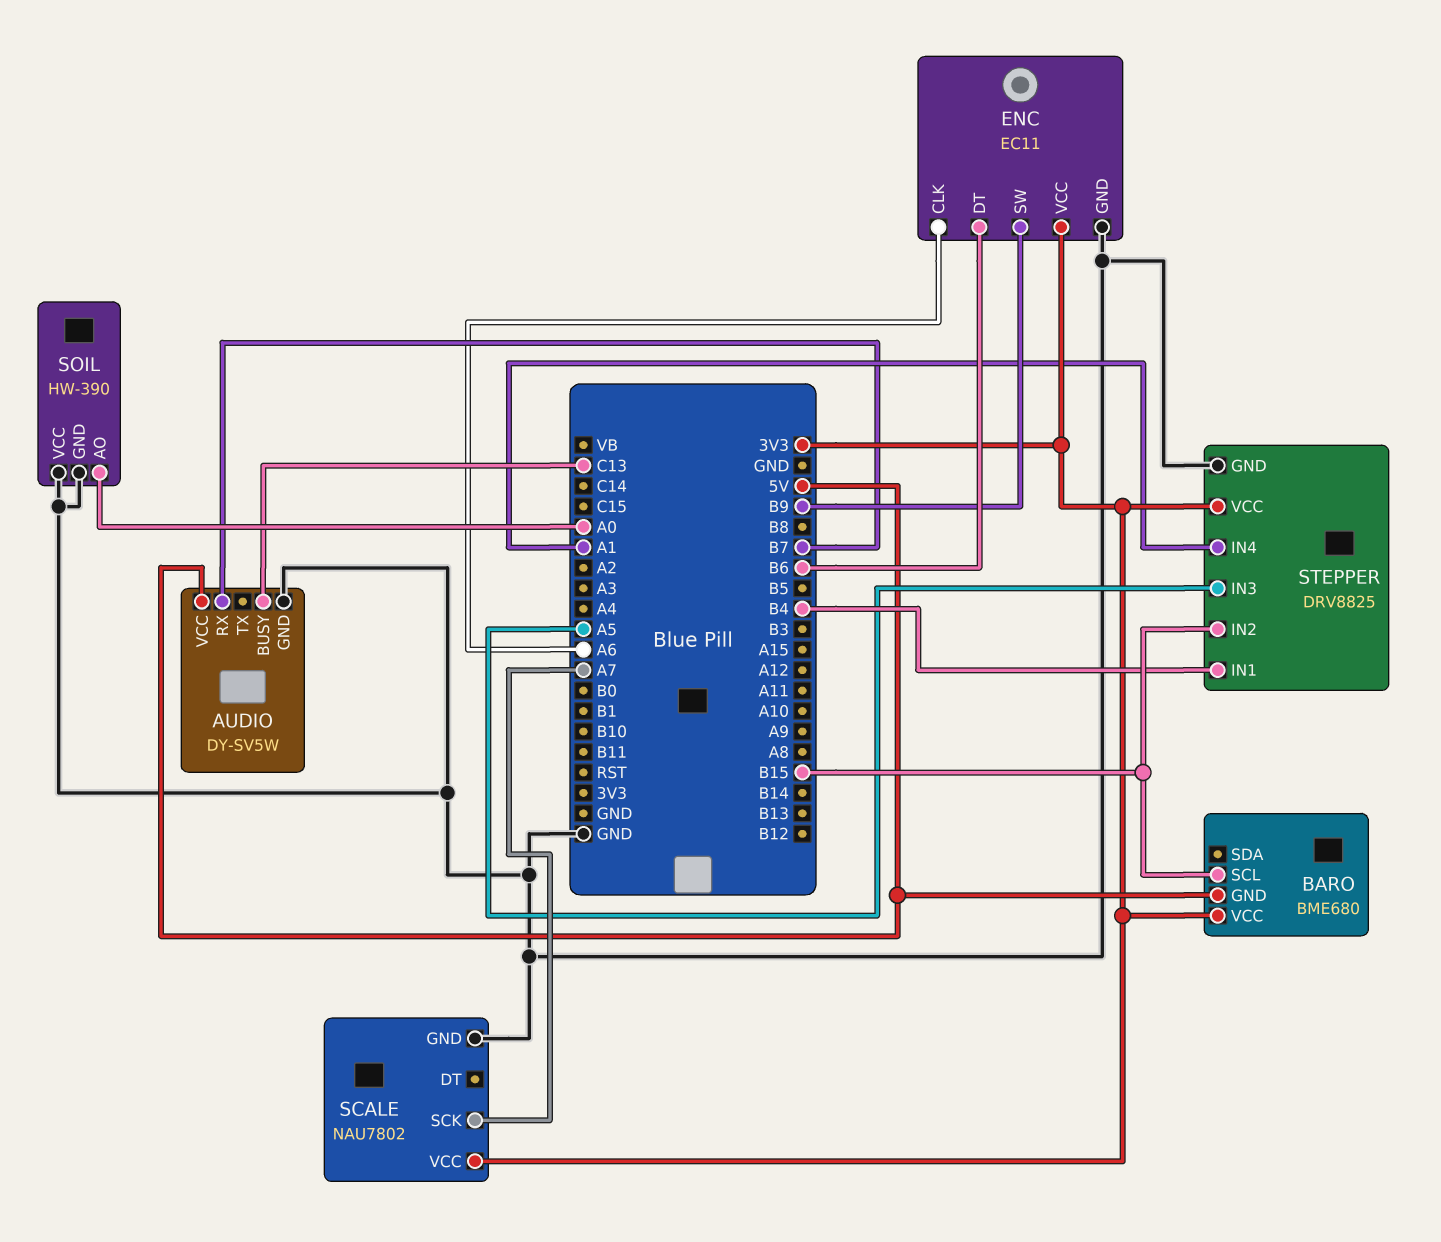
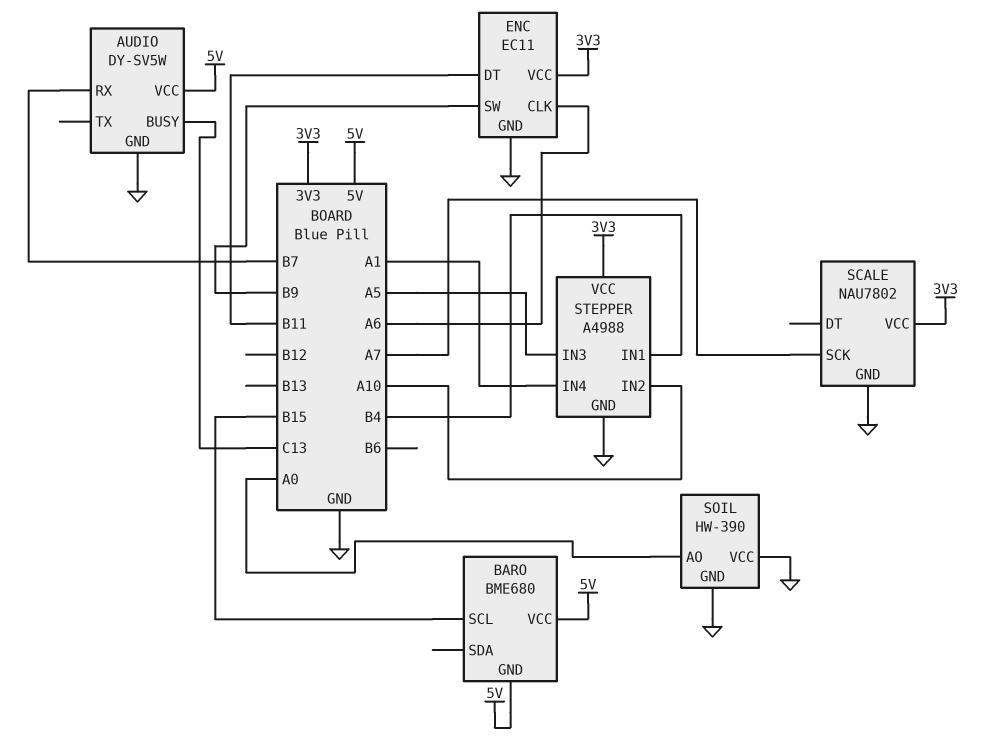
BARO pin VCC: 3V3 -> 5V
ENC pin DT: B6 -> B11
STEPPER: DRV8825 -> A4988
STEPPER pin IN2: B15 -> A10

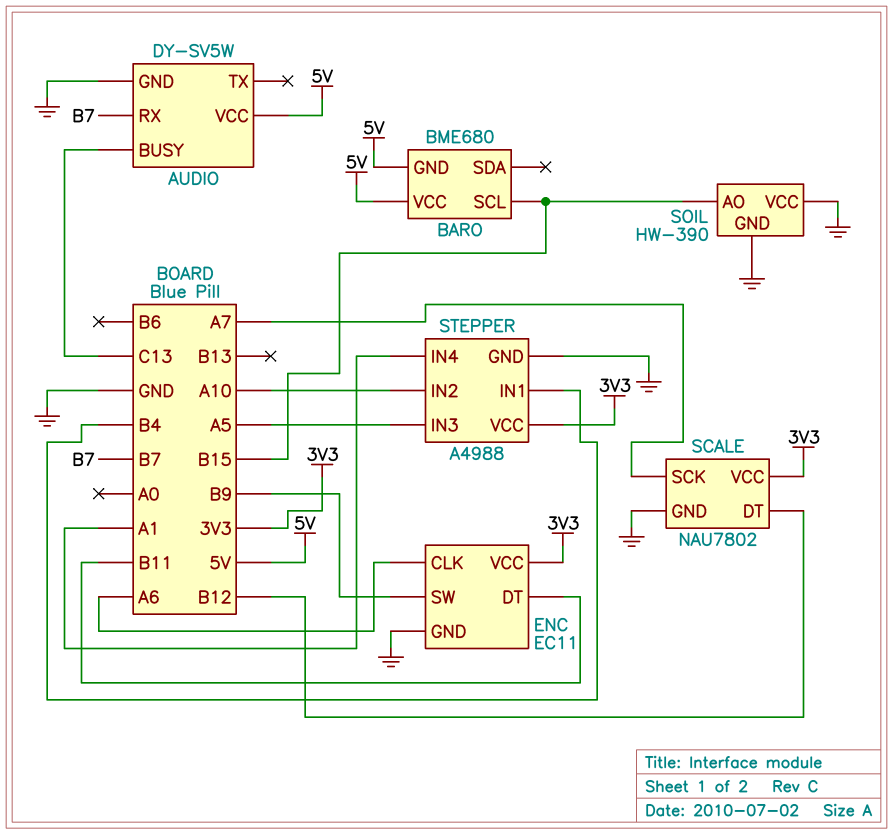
SCALE pin DT: none -> B12
SOIL pin AO: A0 -> B15

